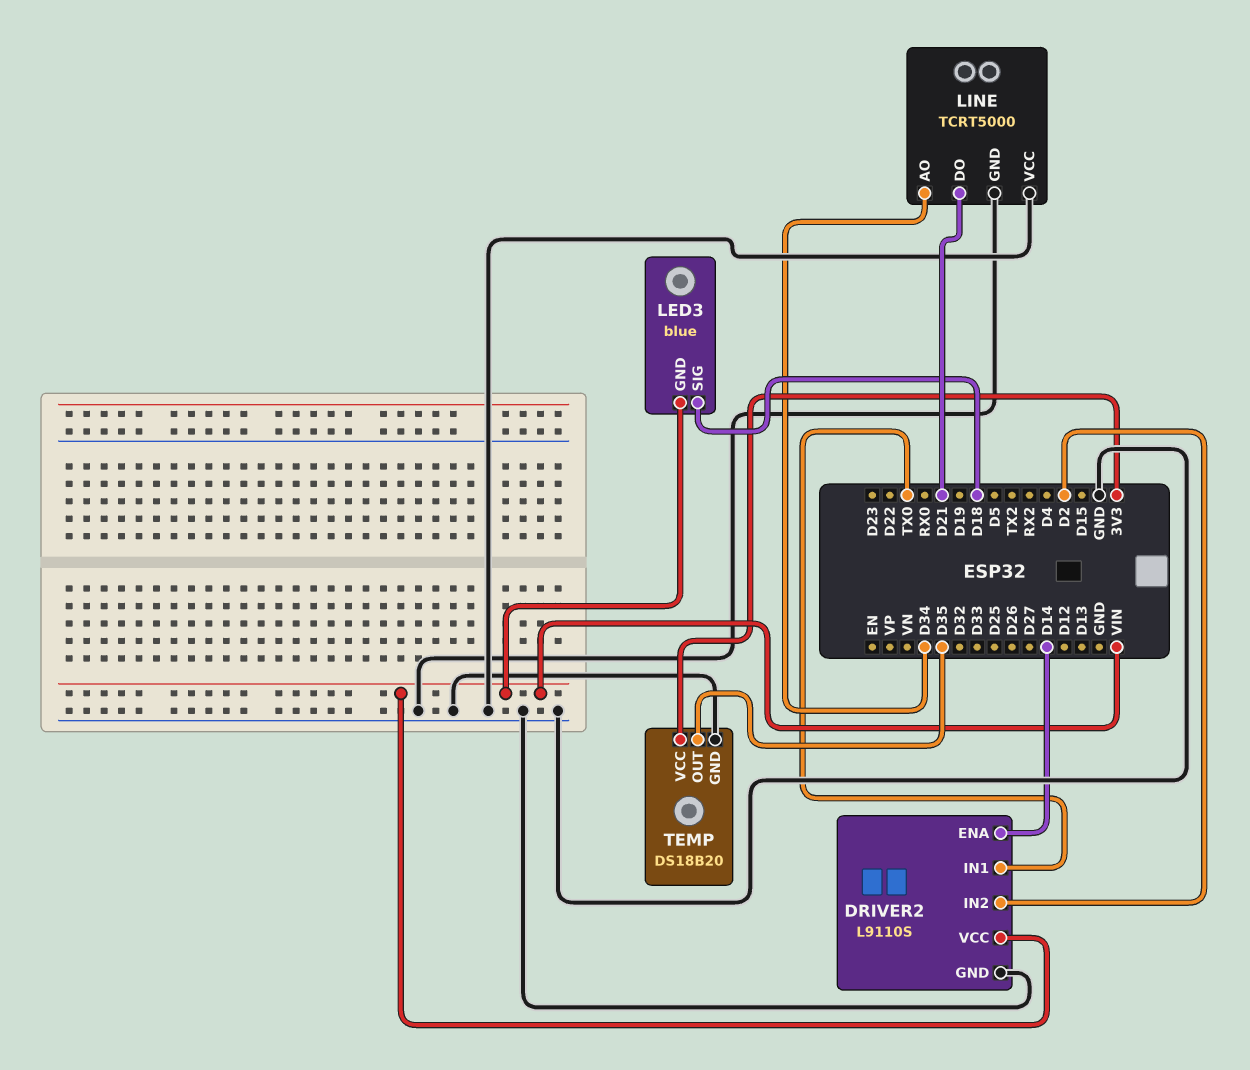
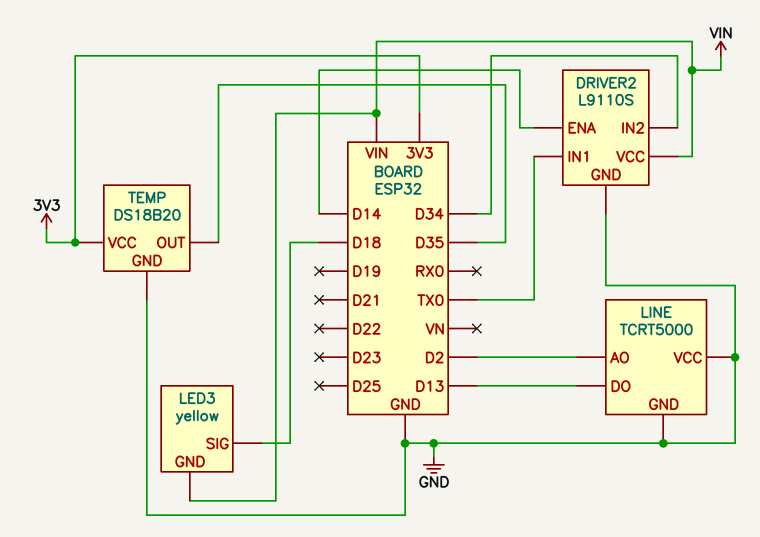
DRIVER2 pin IN2: D2 -> D34
LED3: blue -> yellow
LINE pin AO: D34 -> D2
LINE pin DO: D21 -> D13

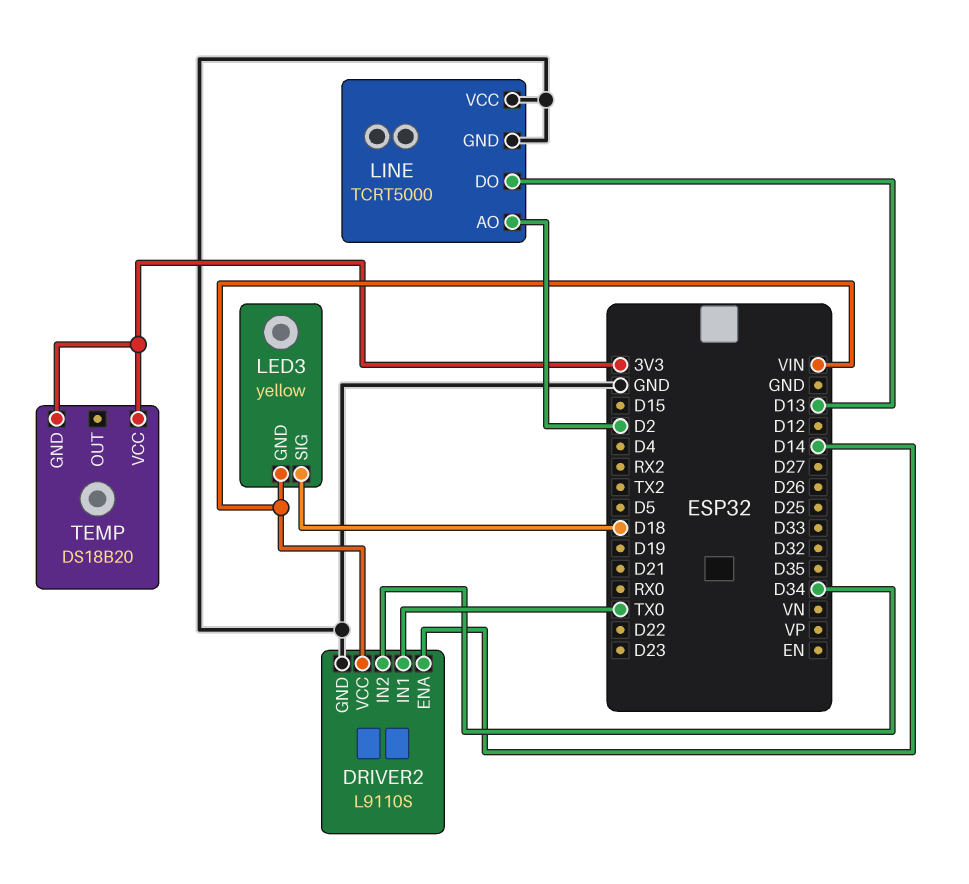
TEMP pin GND: GND -> 3V3
TEMP pin OUT: D35 -> none

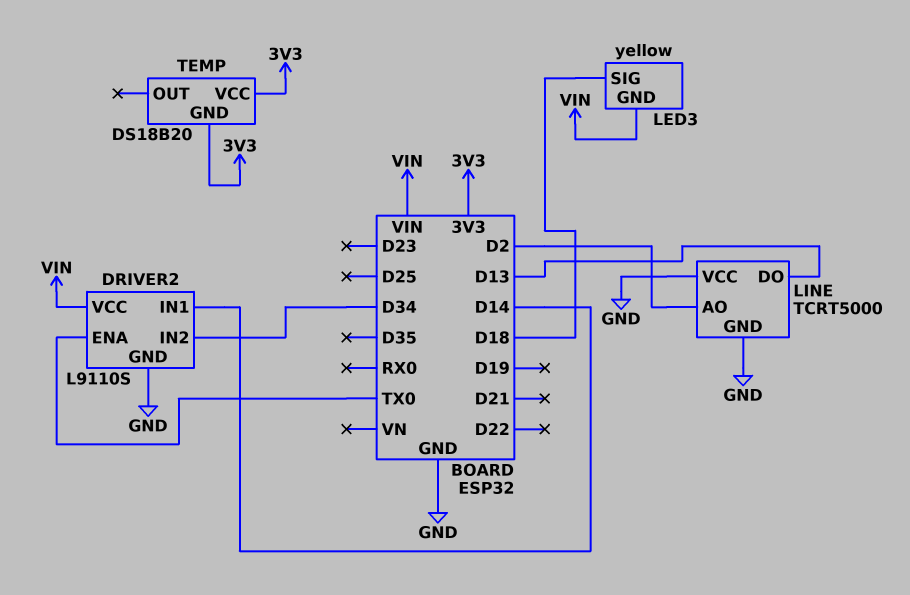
DRIVER2 pin ENA: D14 -> TX0
DRIVER2 pin IN1: TX0 -> D14

